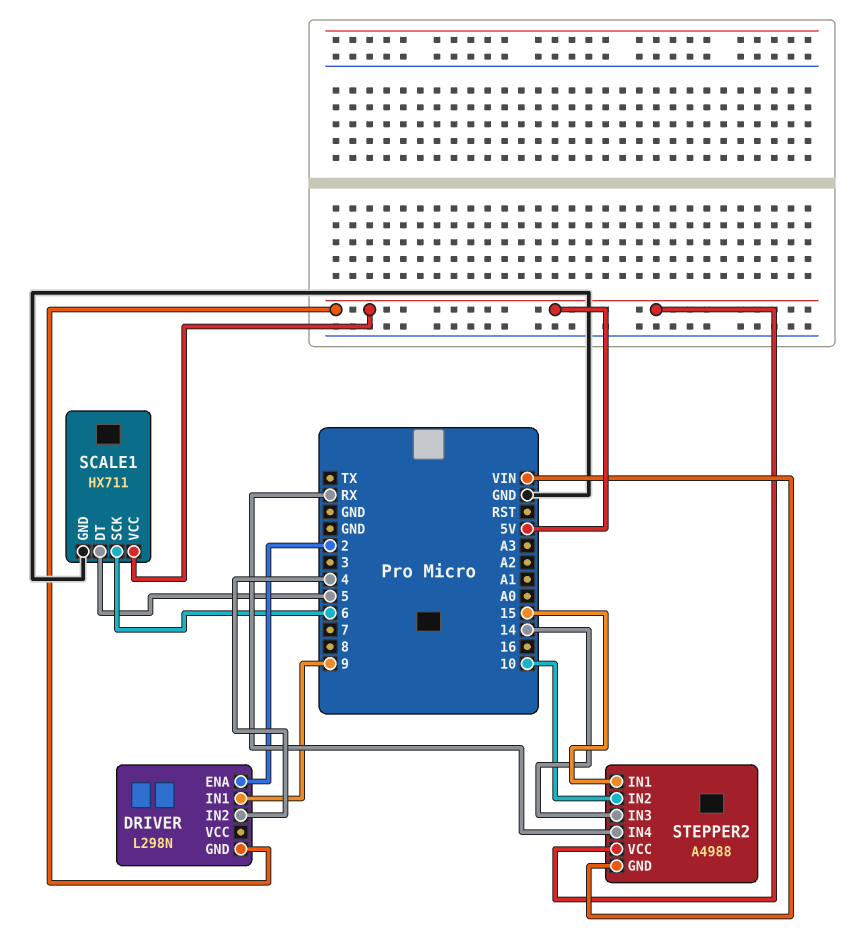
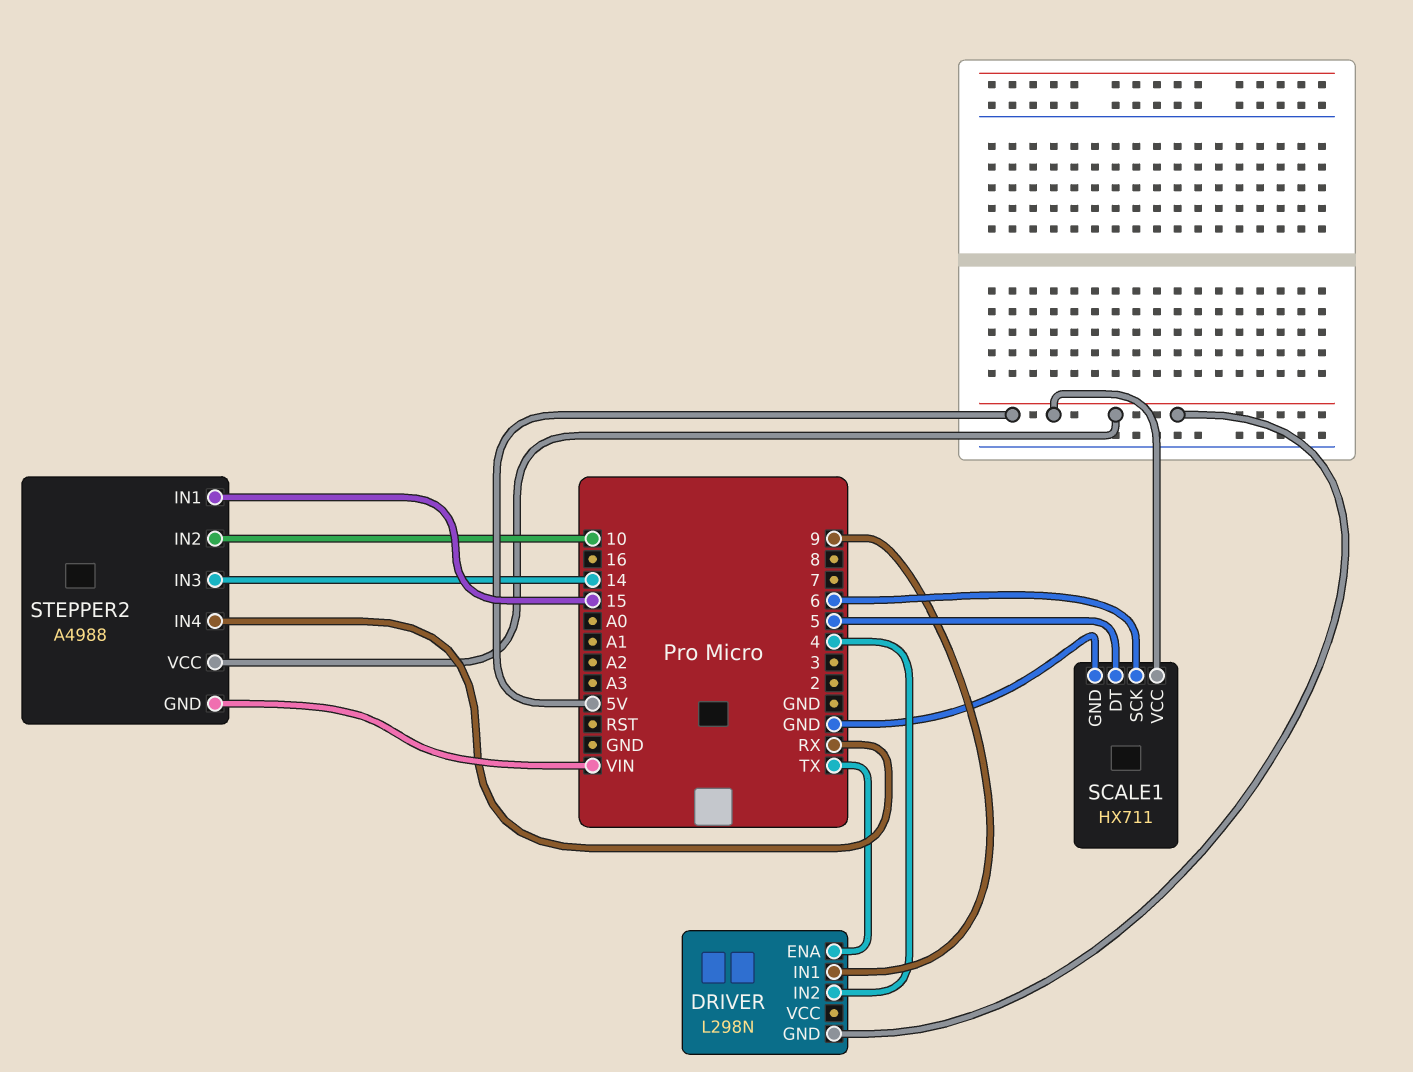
DRIVER pin ENA: 2 -> TX

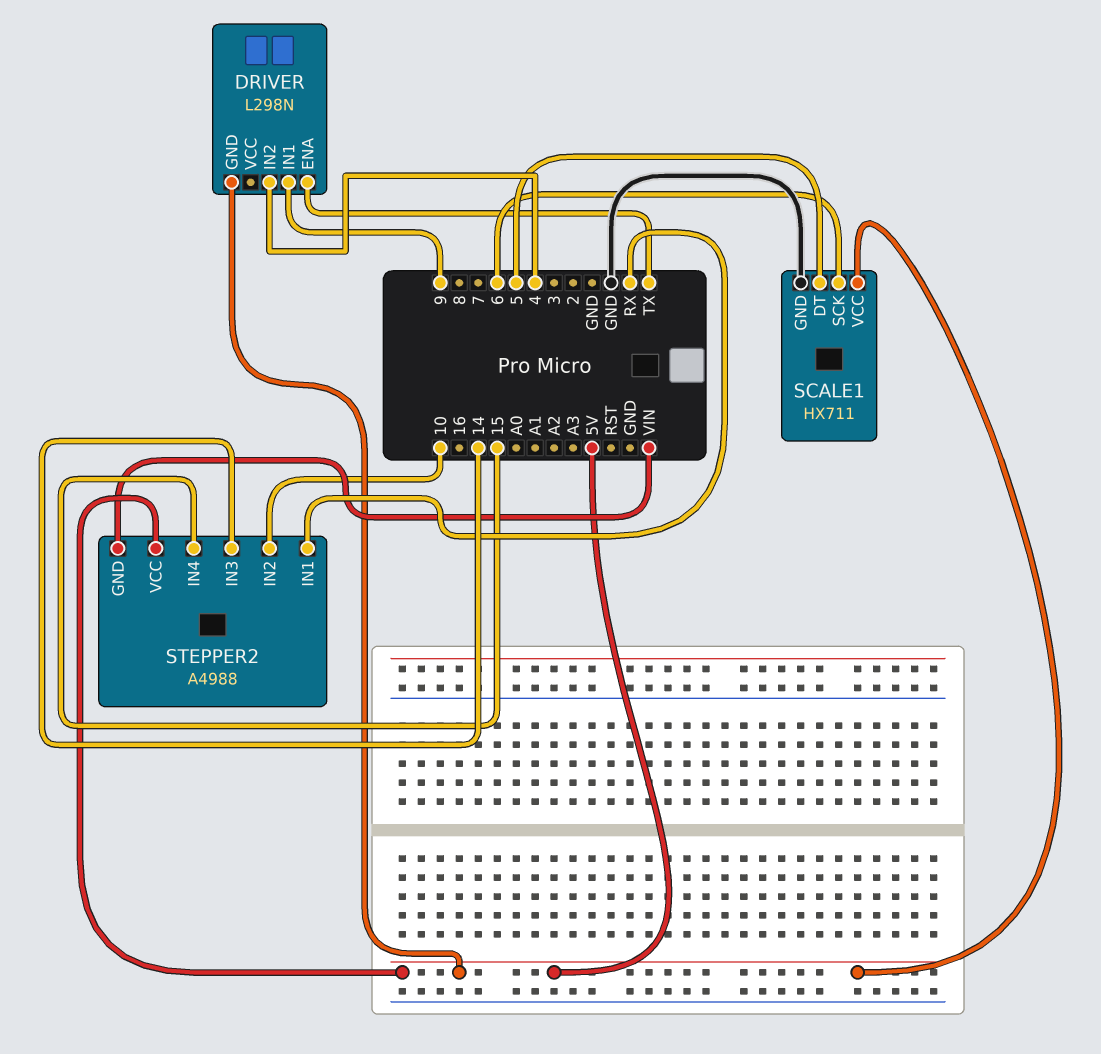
STEPPER2 pin IN1: 15 -> RX
STEPPER2 pin IN4: RX -> 15

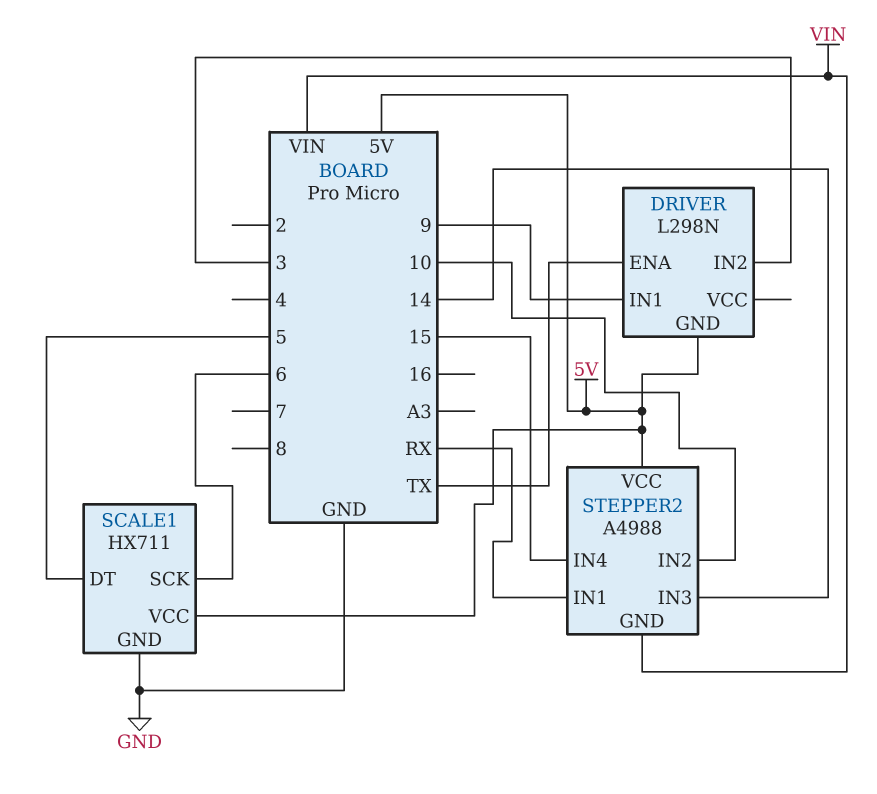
DRIVER pin IN2: 4 -> 3

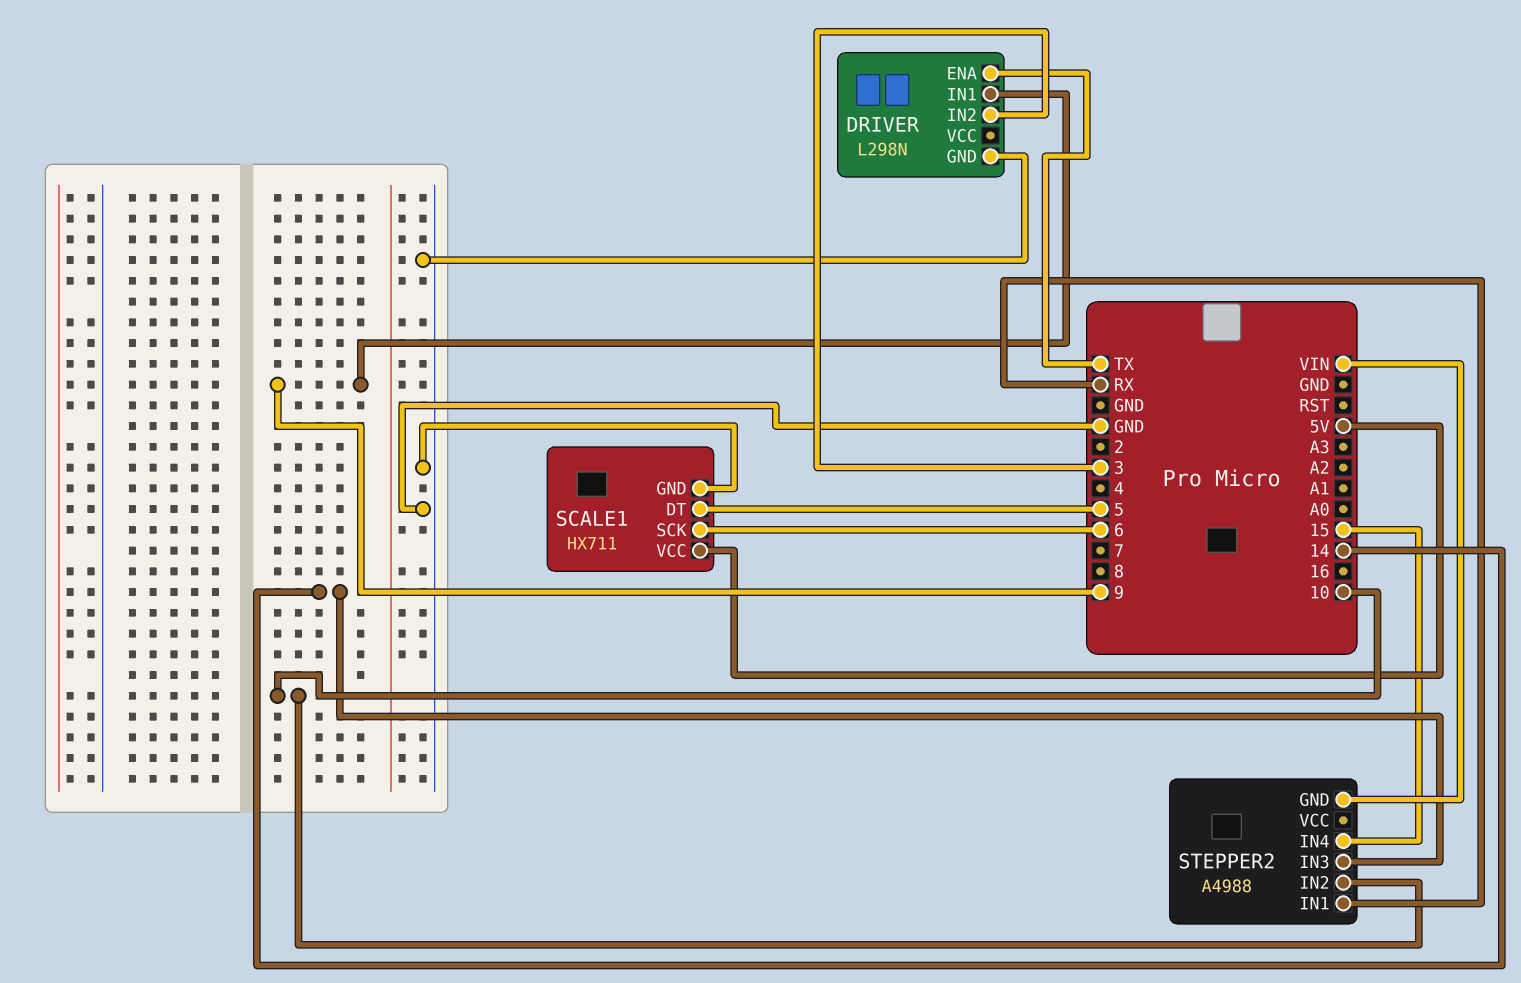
DRIVER pin GND: 5V -> GND
STEPPER2 pin VCC: 5V -> none

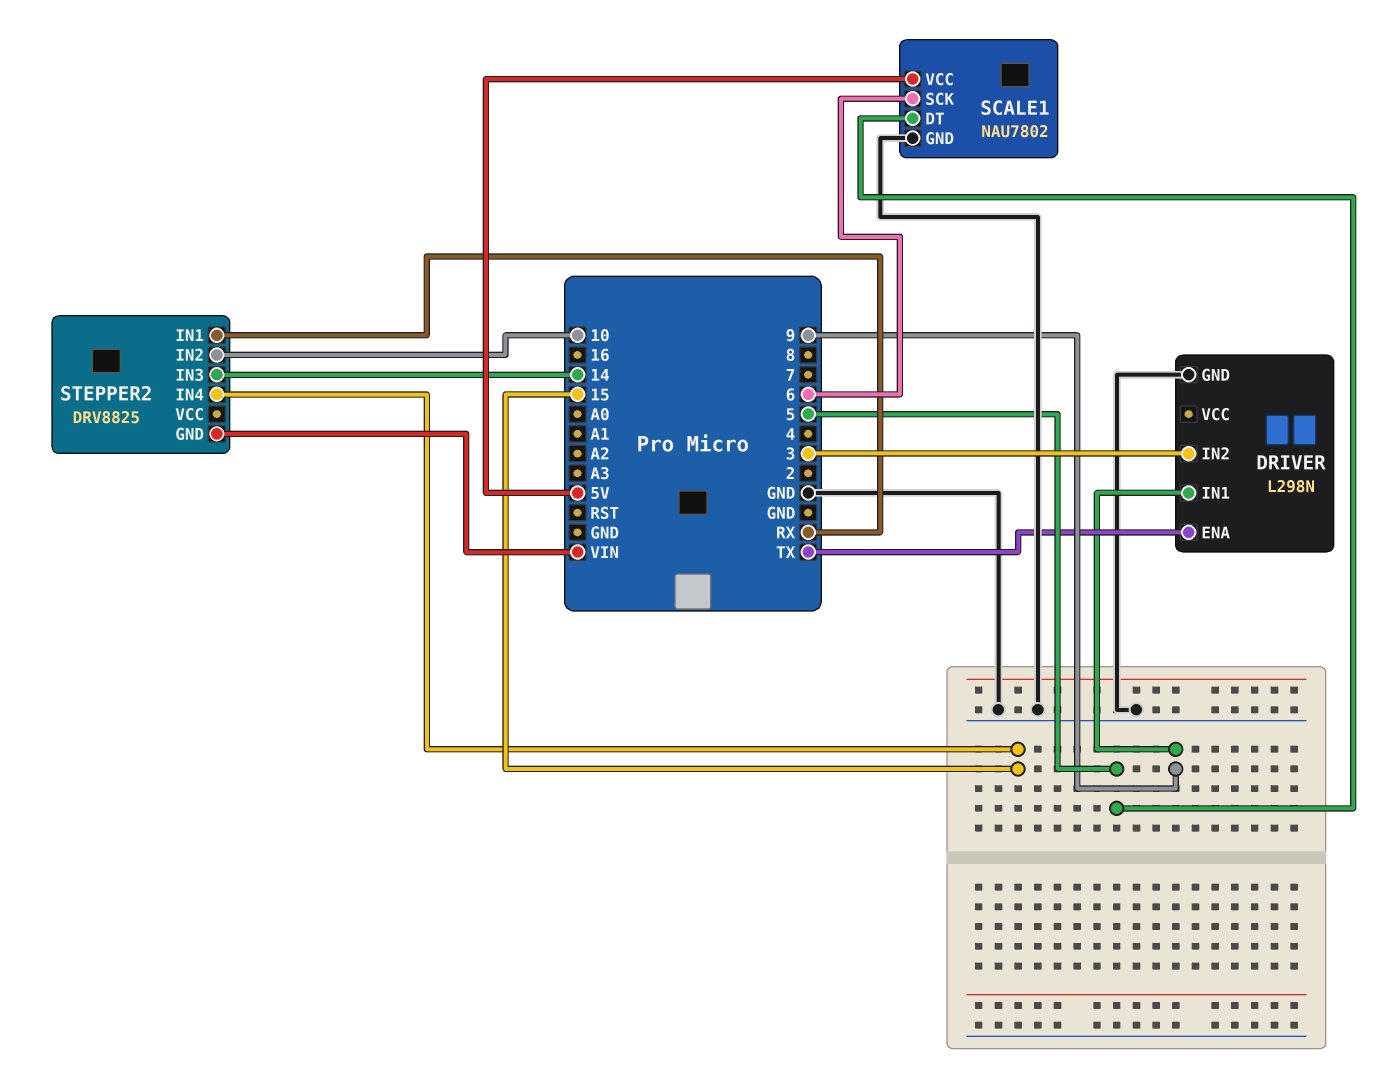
SCALE1: HX711 -> NAU7802
STEPPER2: A4988 -> DRV8825

